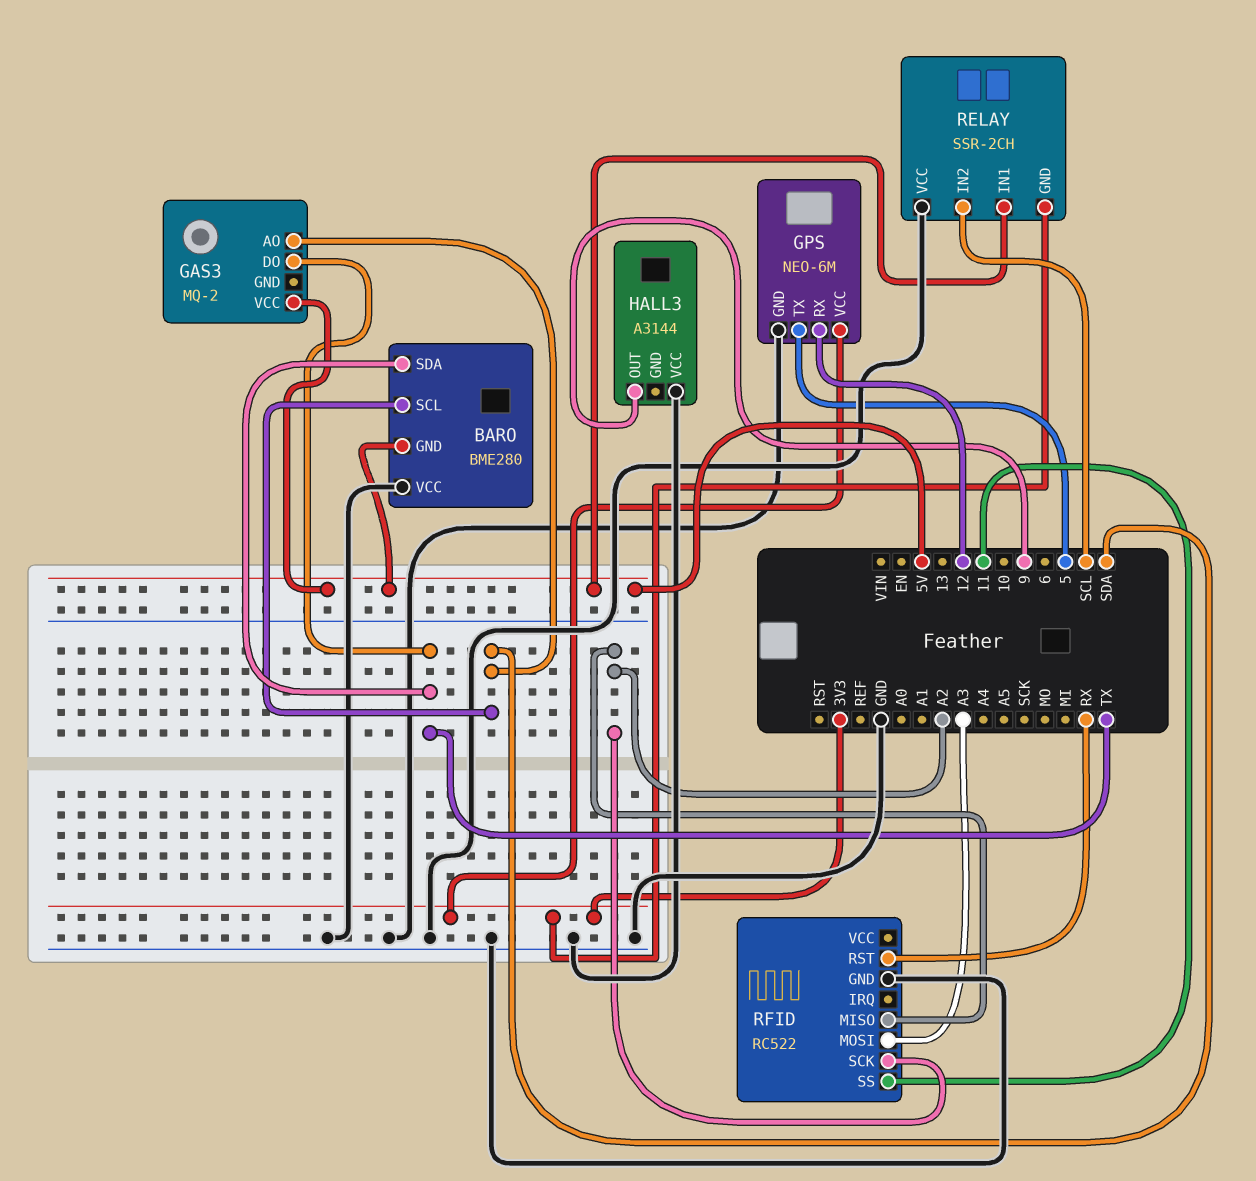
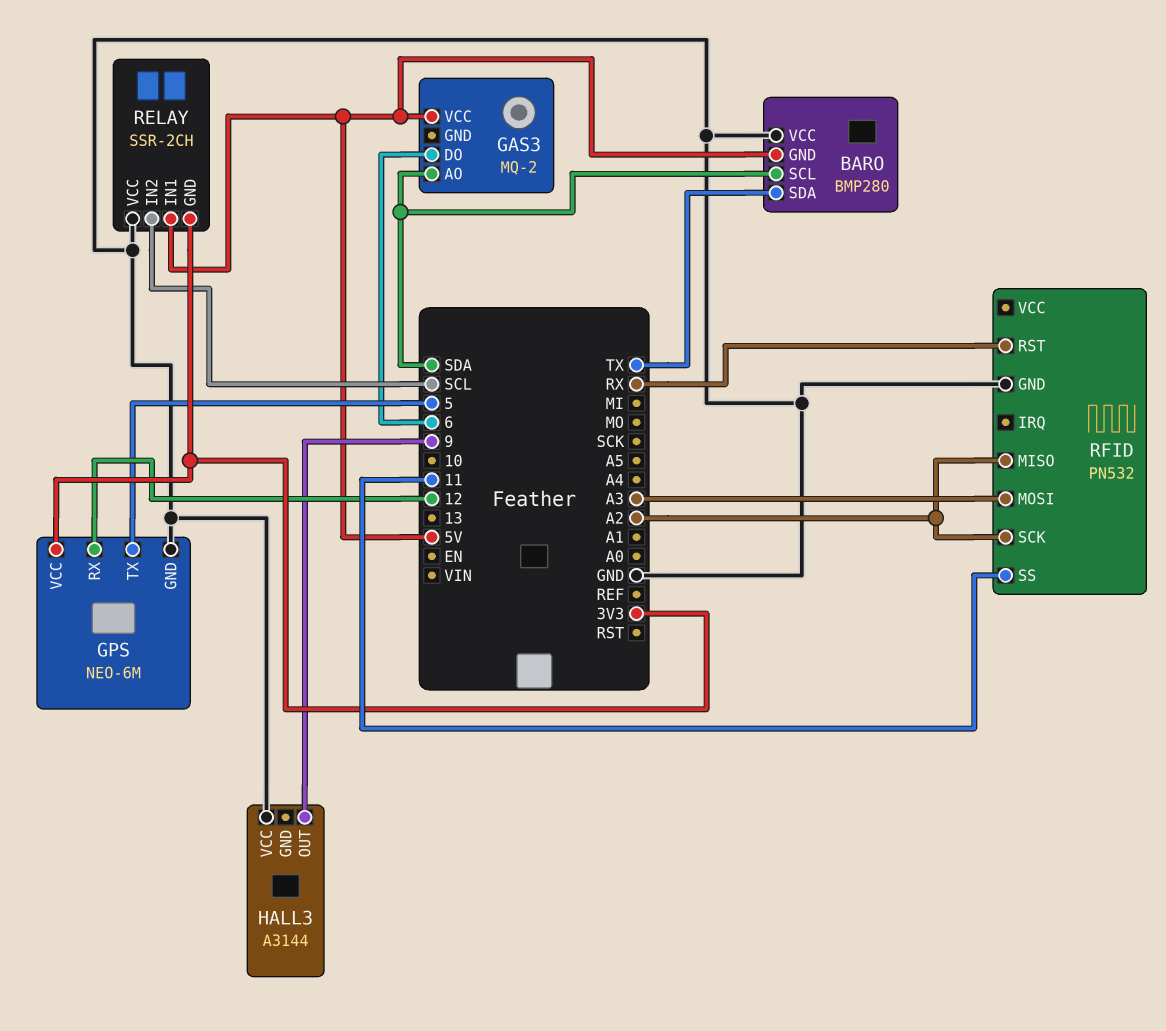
BARO: BME280 -> BMP280
GAS3 pin DO: TX -> 6
RFID: RC522 -> PN532

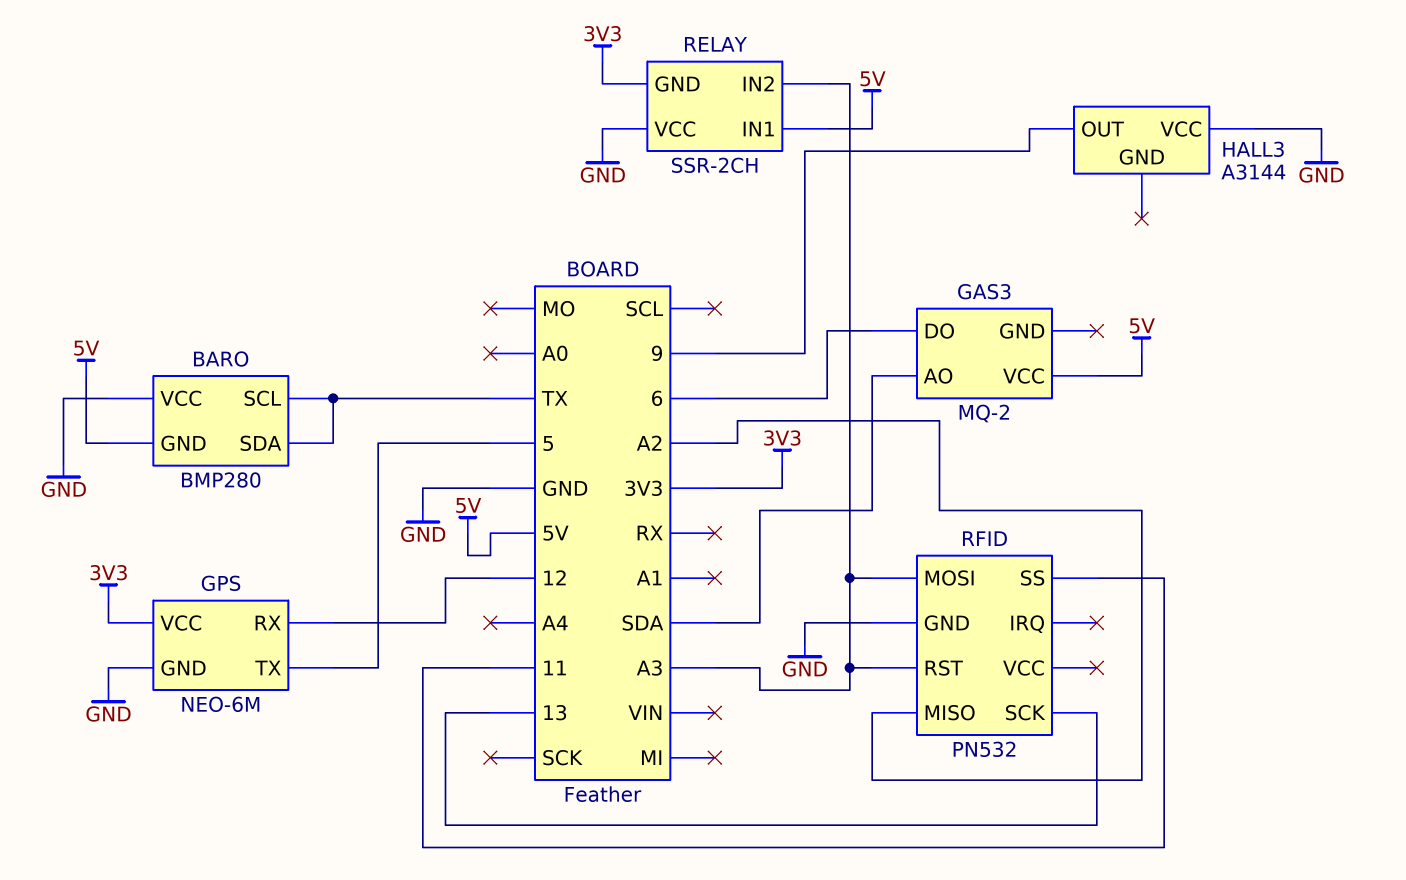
BARO pin SCL: SDA -> TX
RELAY pin IN2: SCL -> A3
RFID pin RST: RX -> A3
RFID pin SCK: A2 -> 13

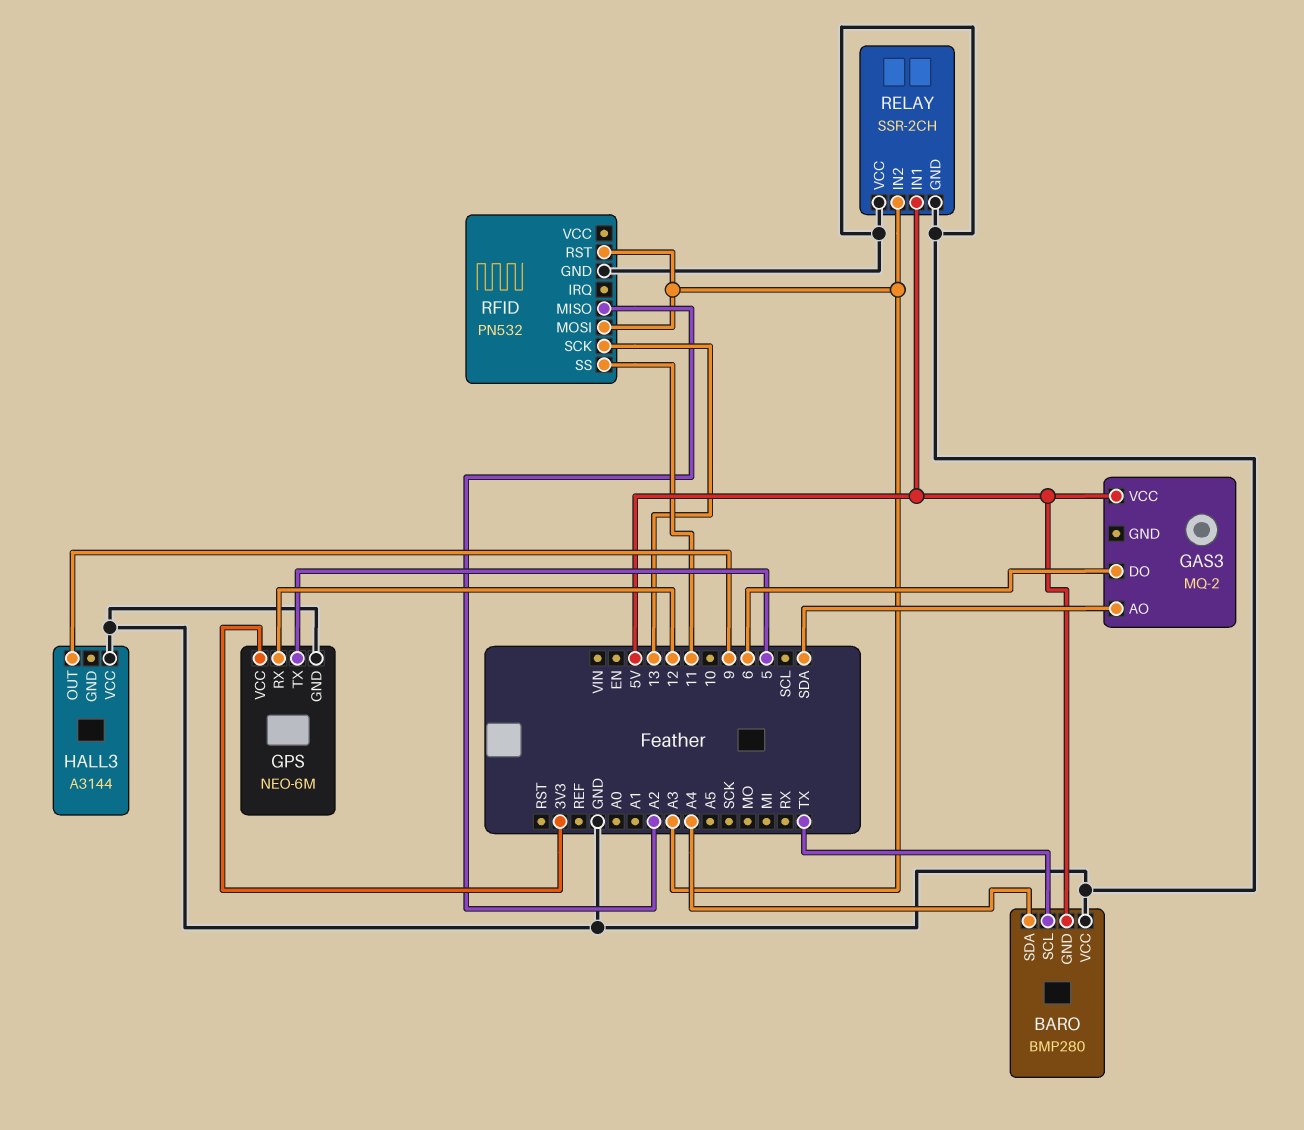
BARO pin SDA: TX -> A4
RELAY pin GND: 3V3 -> GND

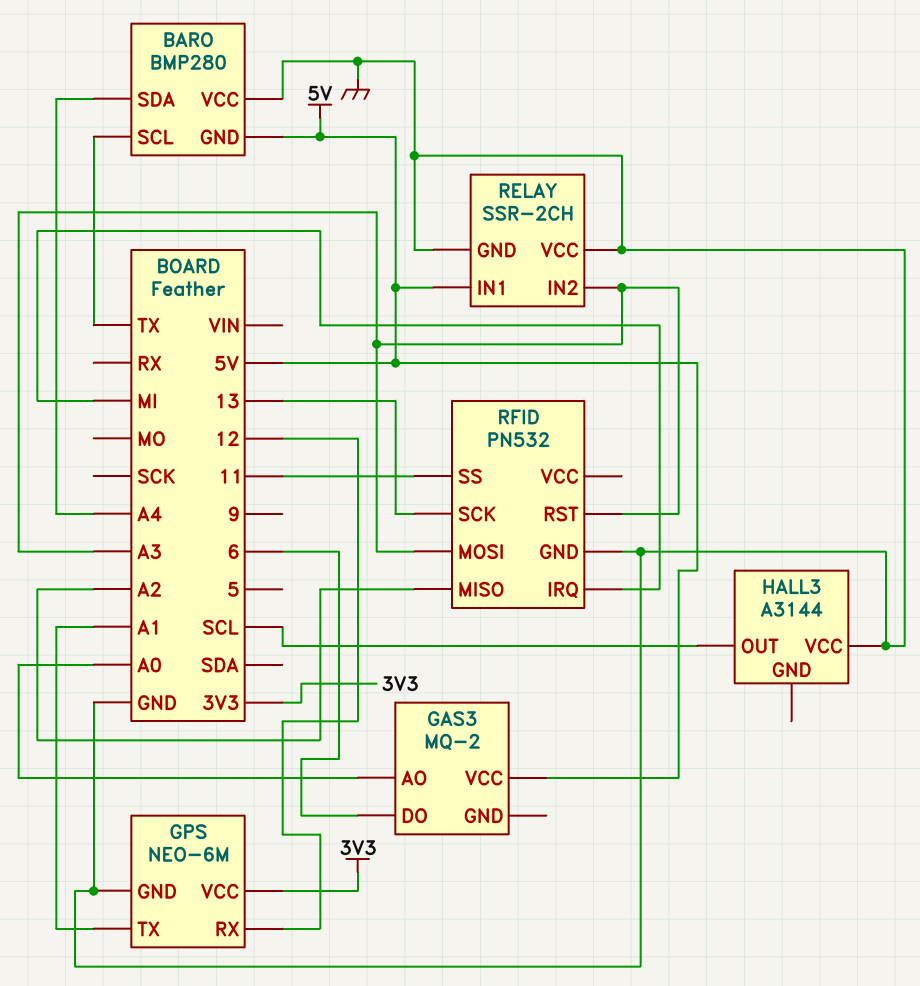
GAS3 pin AO: SDA -> A0
GPS pin TX: 5 -> A1
HALL3 pin OUT: 9 -> SCL
RFID pin IRQ: none -> MI

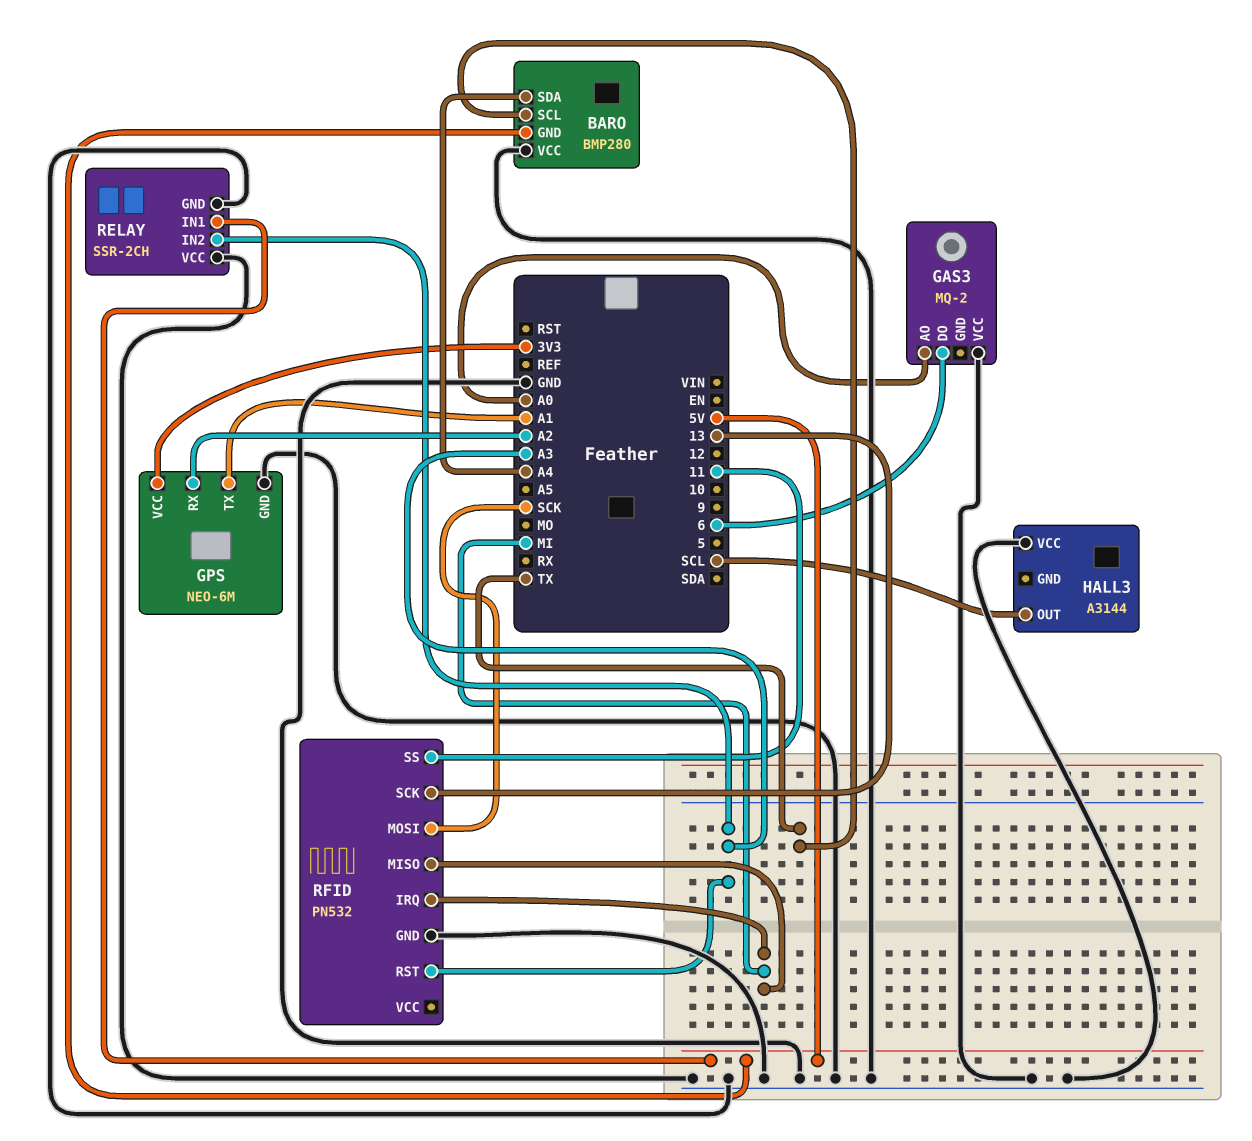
GAS3 pin VCC: 5V -> GND
GPS pin RX: 12 -> A2
RFID pin MISO: A2 -> MI
RFID pin MOSI: A3 -> SCK

